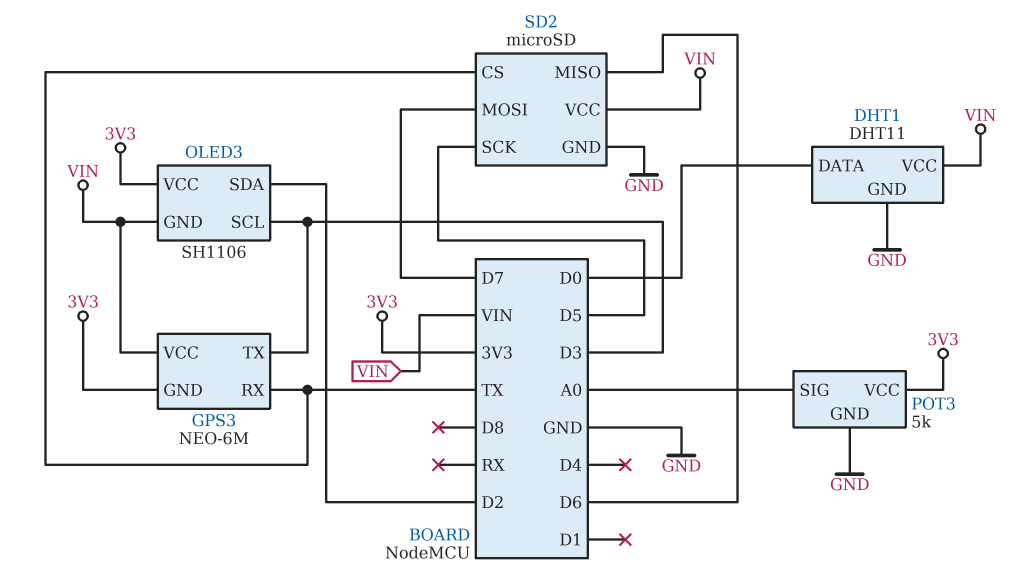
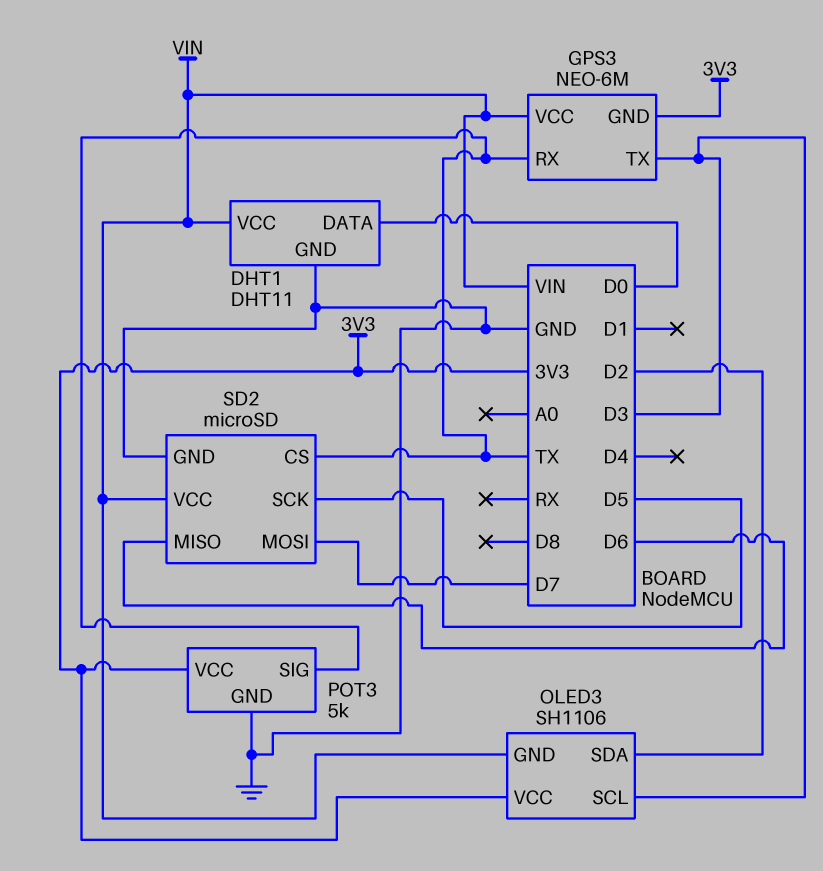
POT3 pin SIG: A0 -> TX

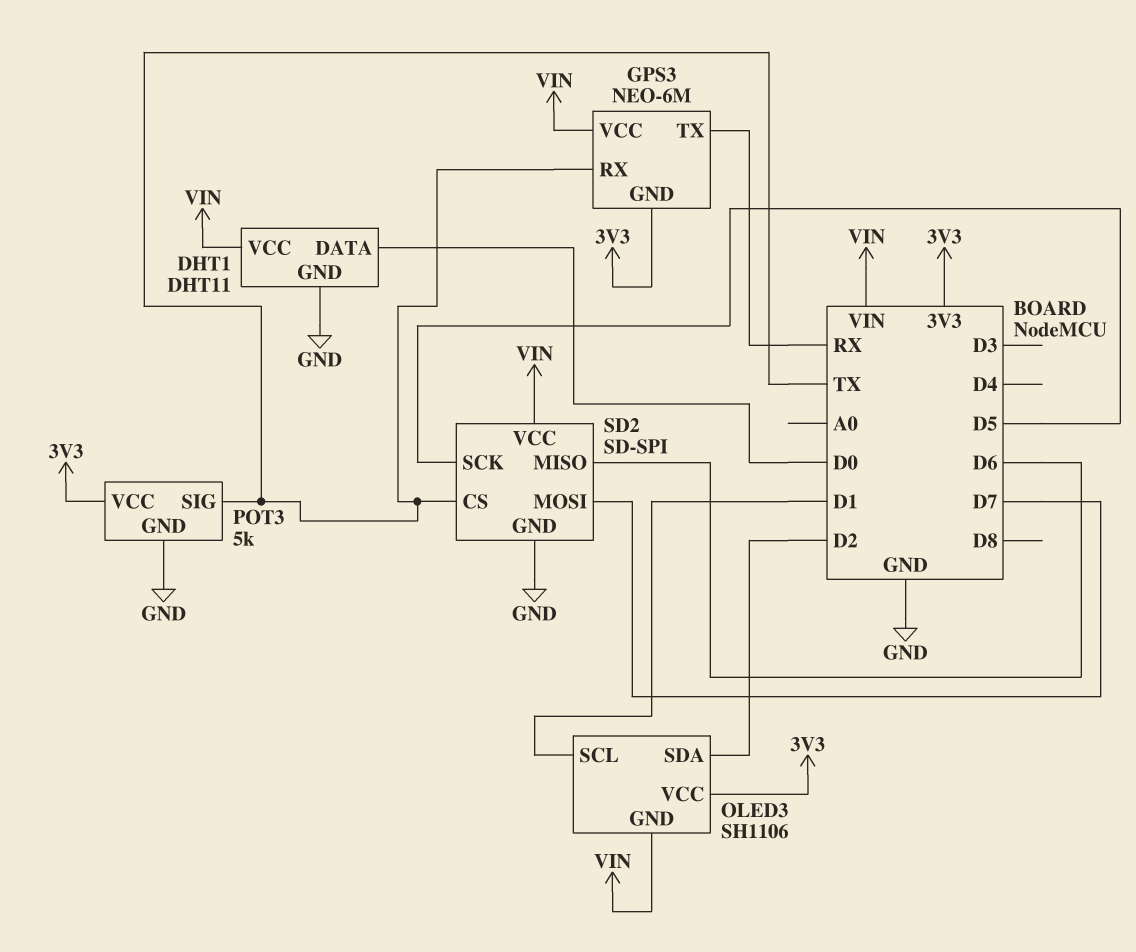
GPS3 pin TX: D3 -> RX
OLED3 pin SCL: D3 -> D1
SD2: microSD -> SD-SPI

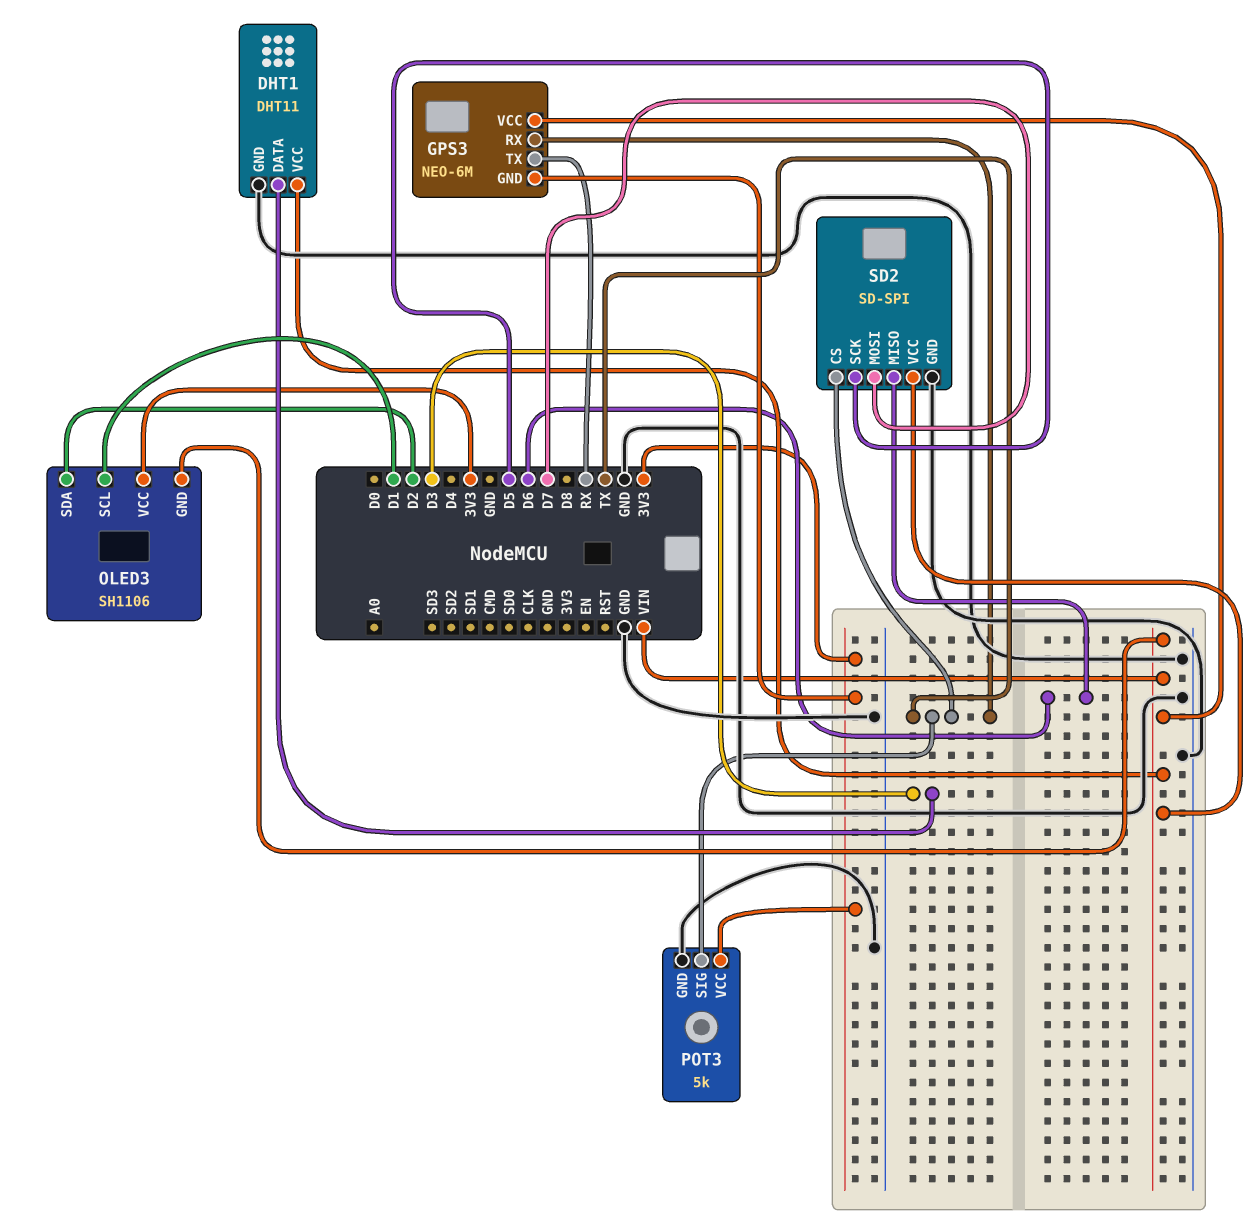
DHT1 pin DATA: D0 -> D3

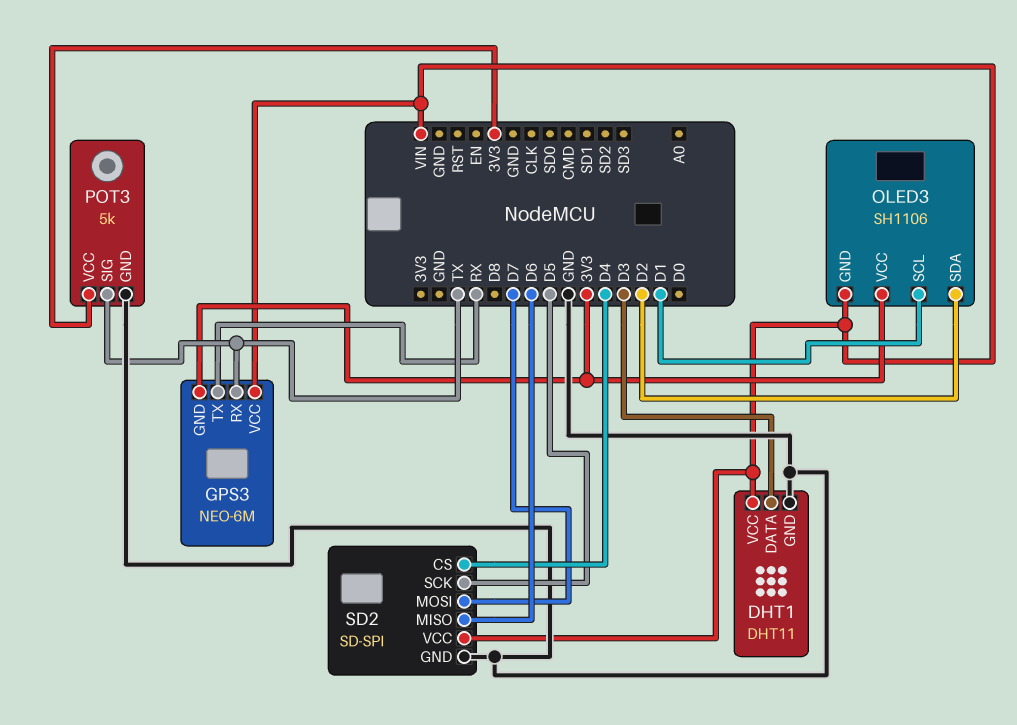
SD2 pin CS: TX -> D4

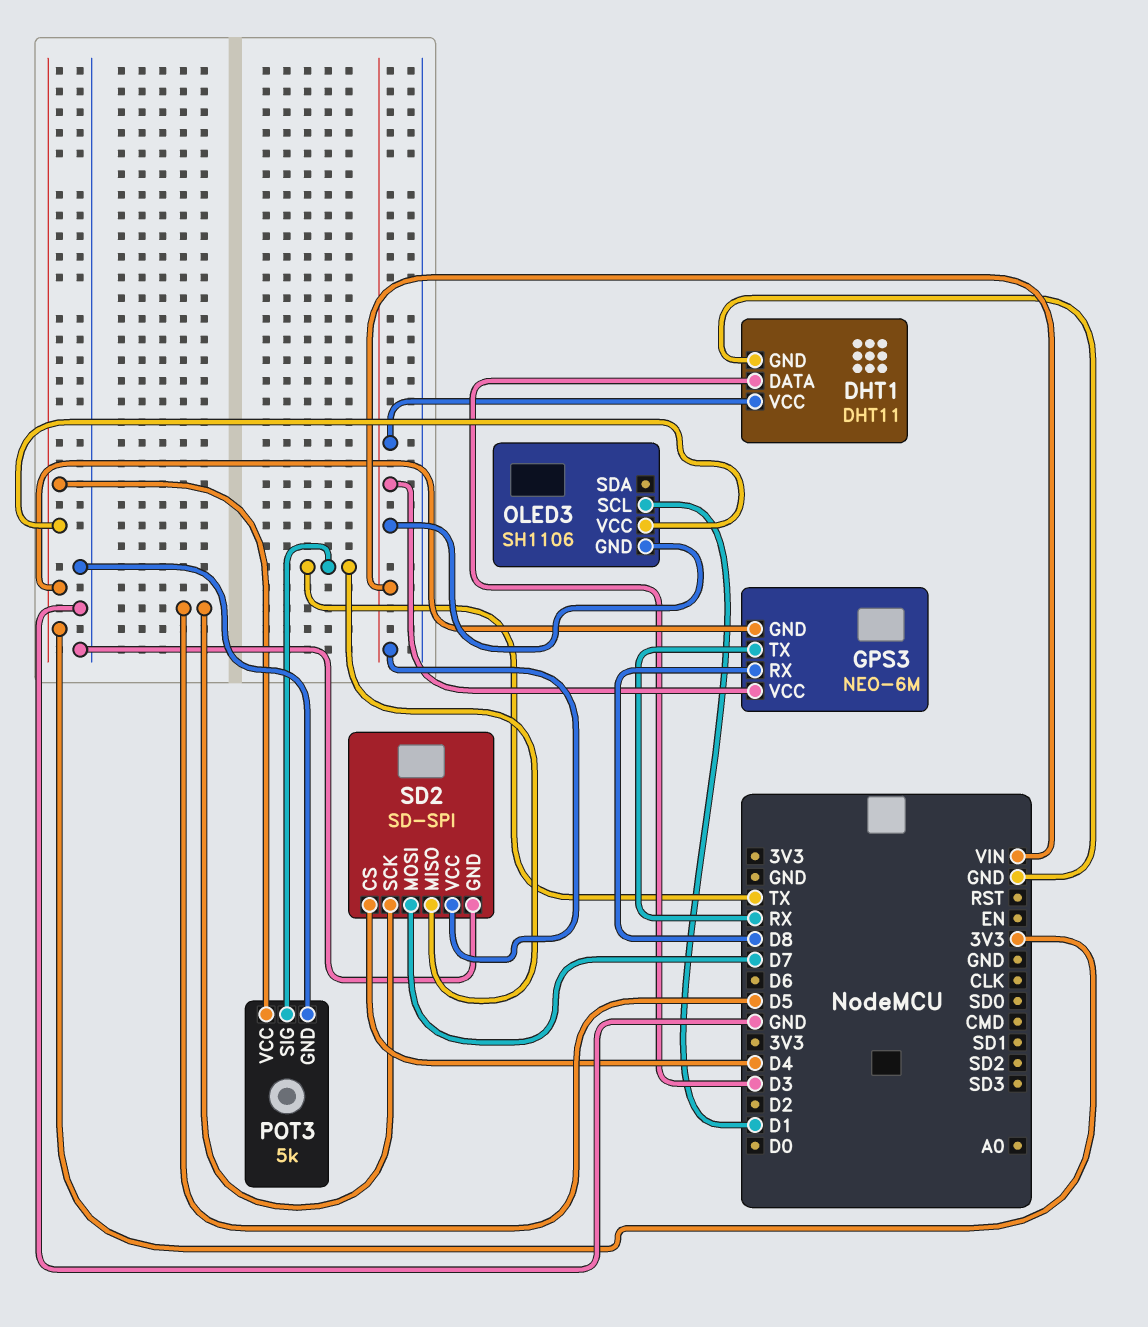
GPS3 pin RX: TX -> D8
OLED3 pin SDA: D2 -> none
SD2 pin MISO: D6 -> TX

